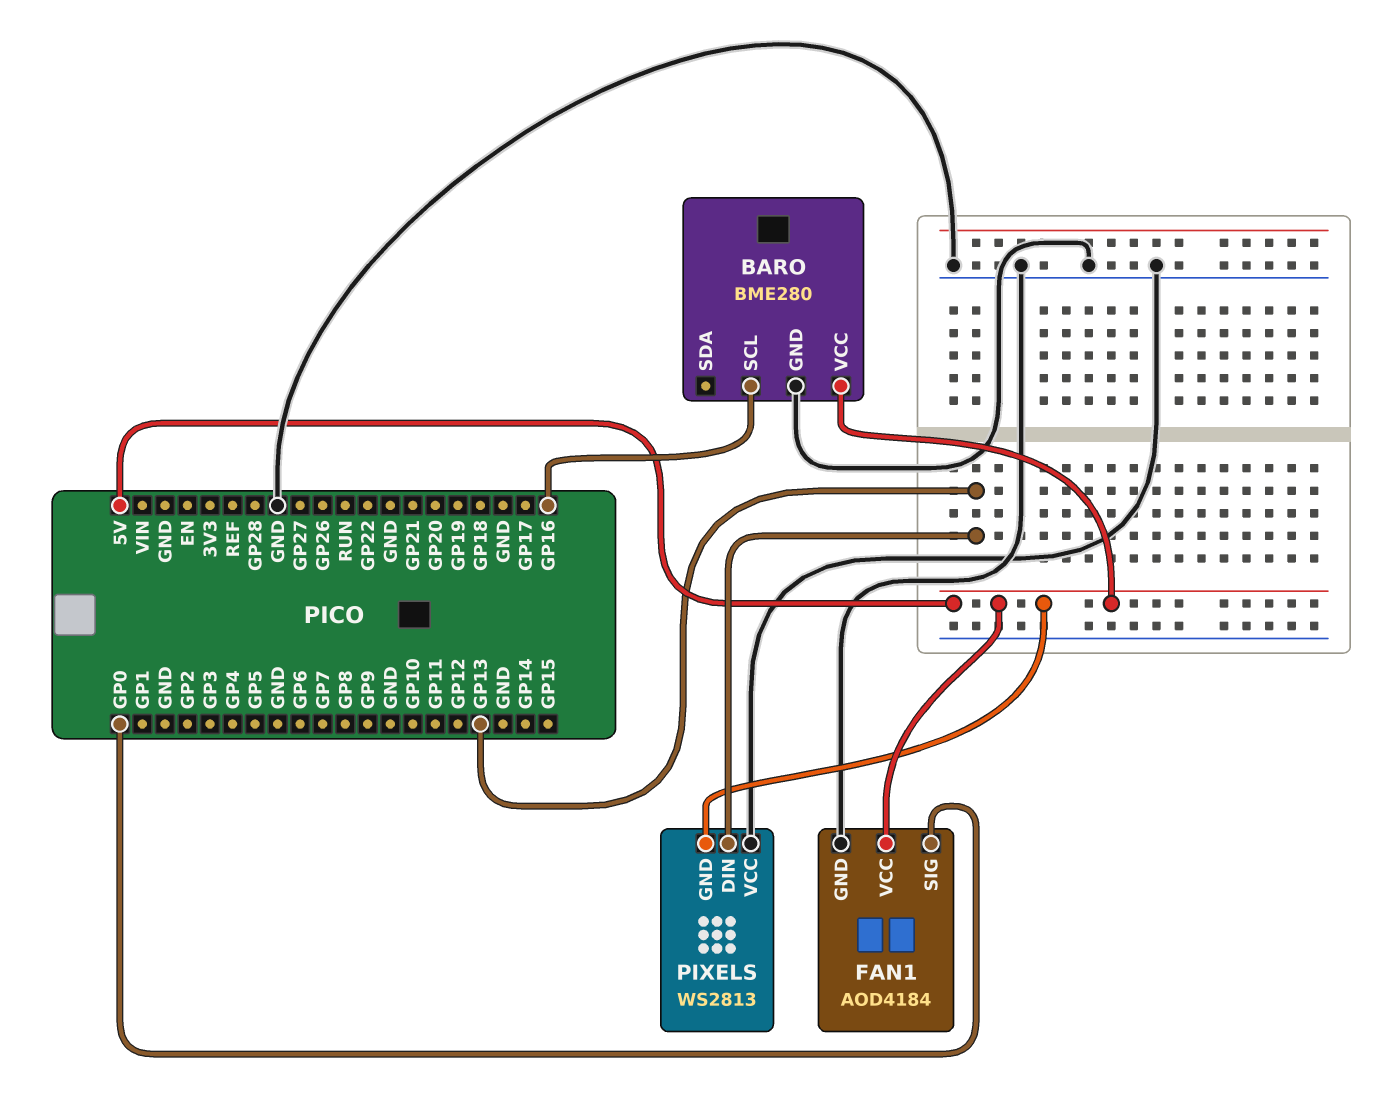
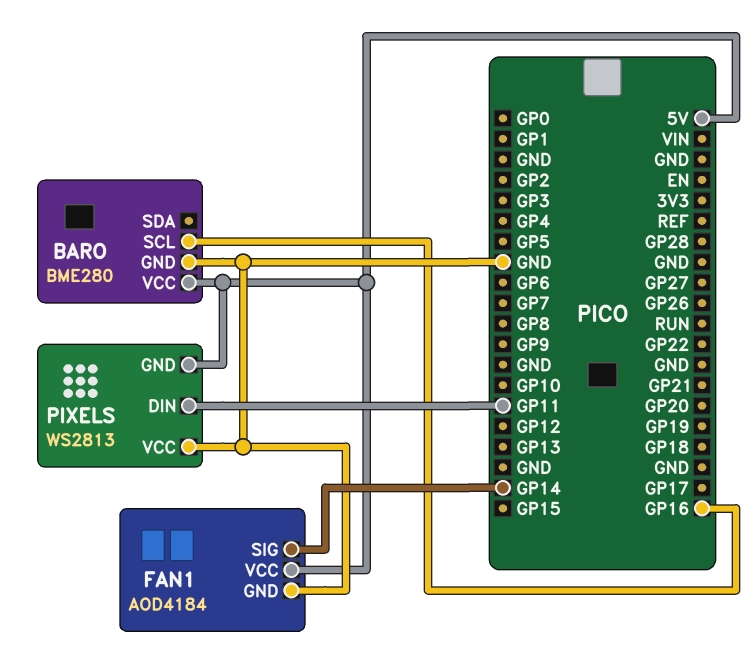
FAN1 pin SIG: GP0 -> GP14
PIXELS pin DIN: GP13 -> GP11

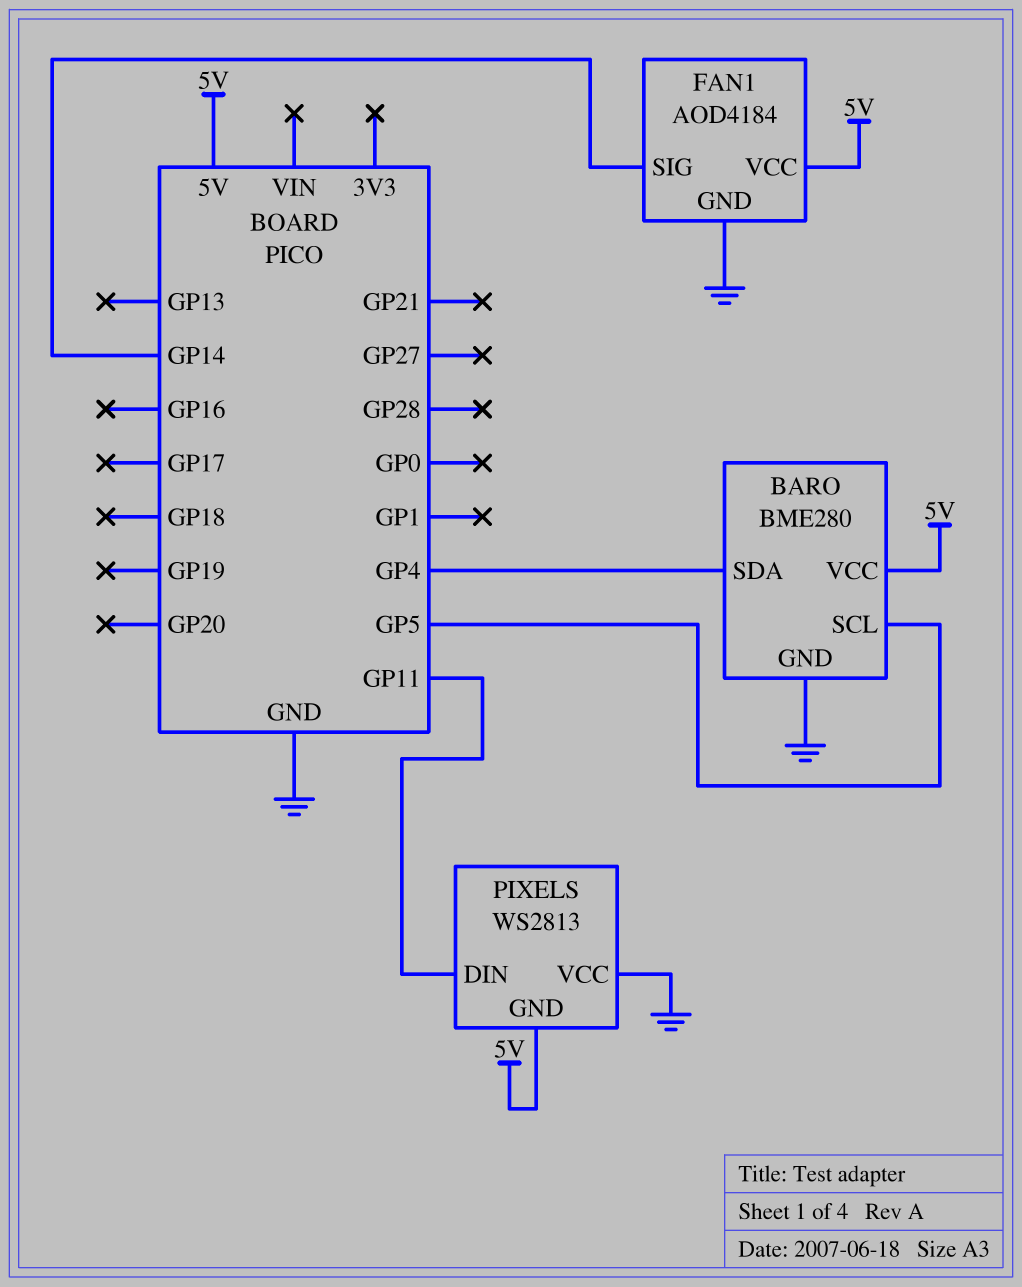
BARO pin SCL: GP16 -> GP5
BARO pin SDA: none -> GP4

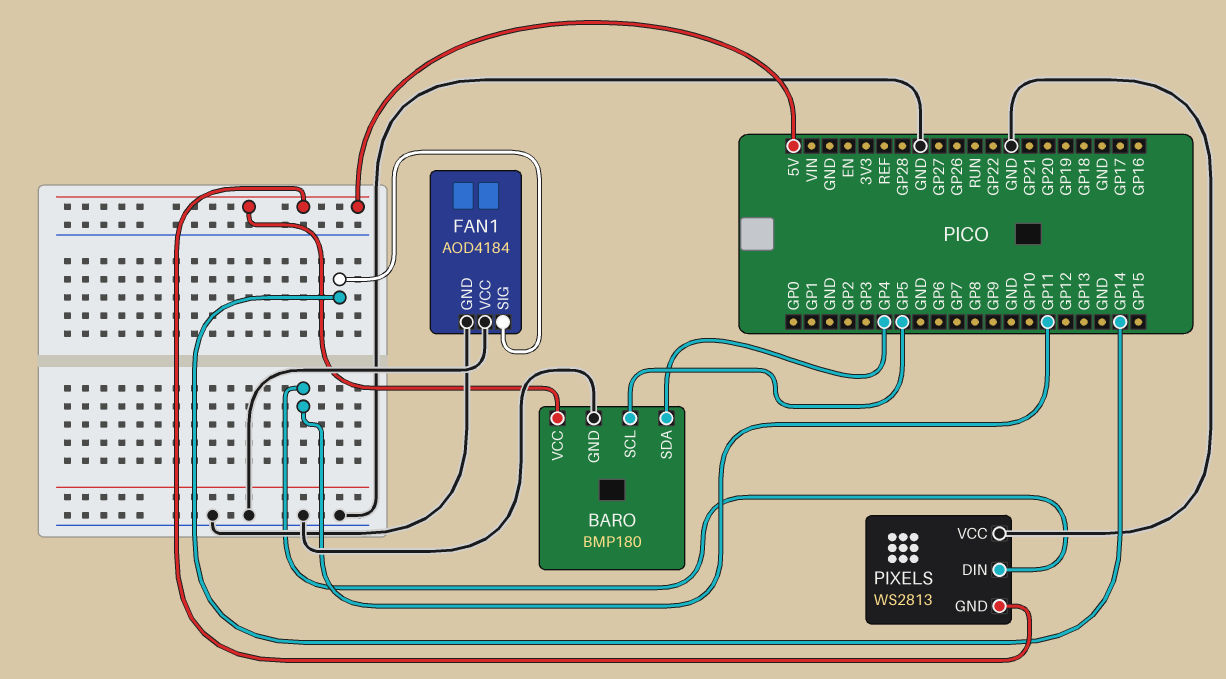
BARO: BME280 -> BMP180
FAN1 pin VCC: 5V -> GND

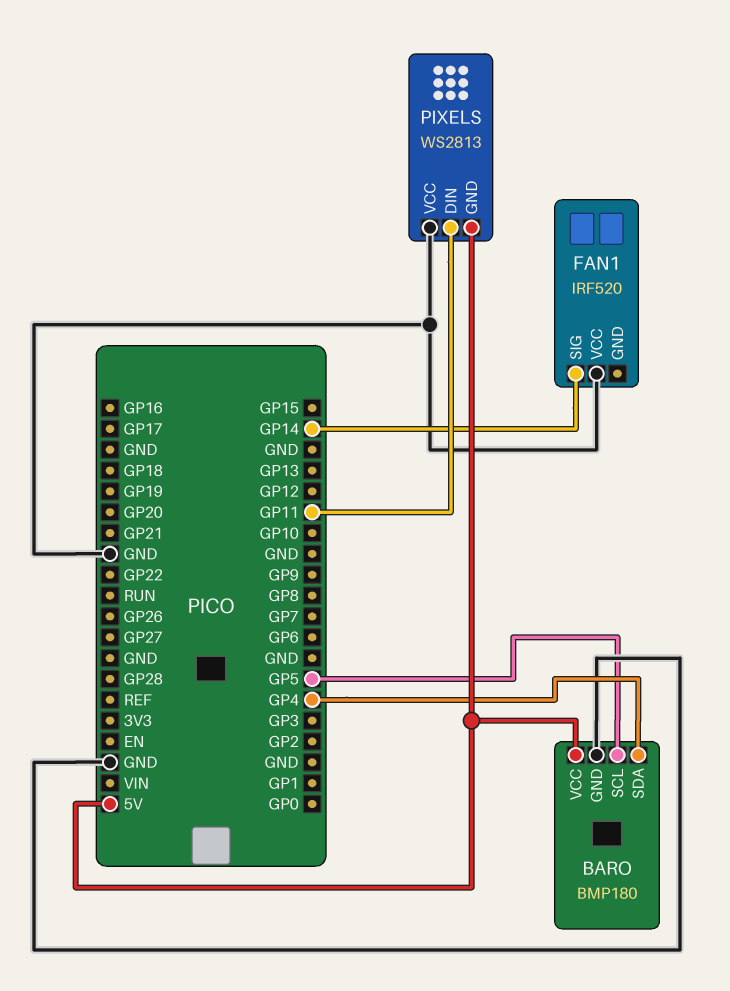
FAN1: AOD4184 -> IRF520
FAN1 pin GND: GND -> none

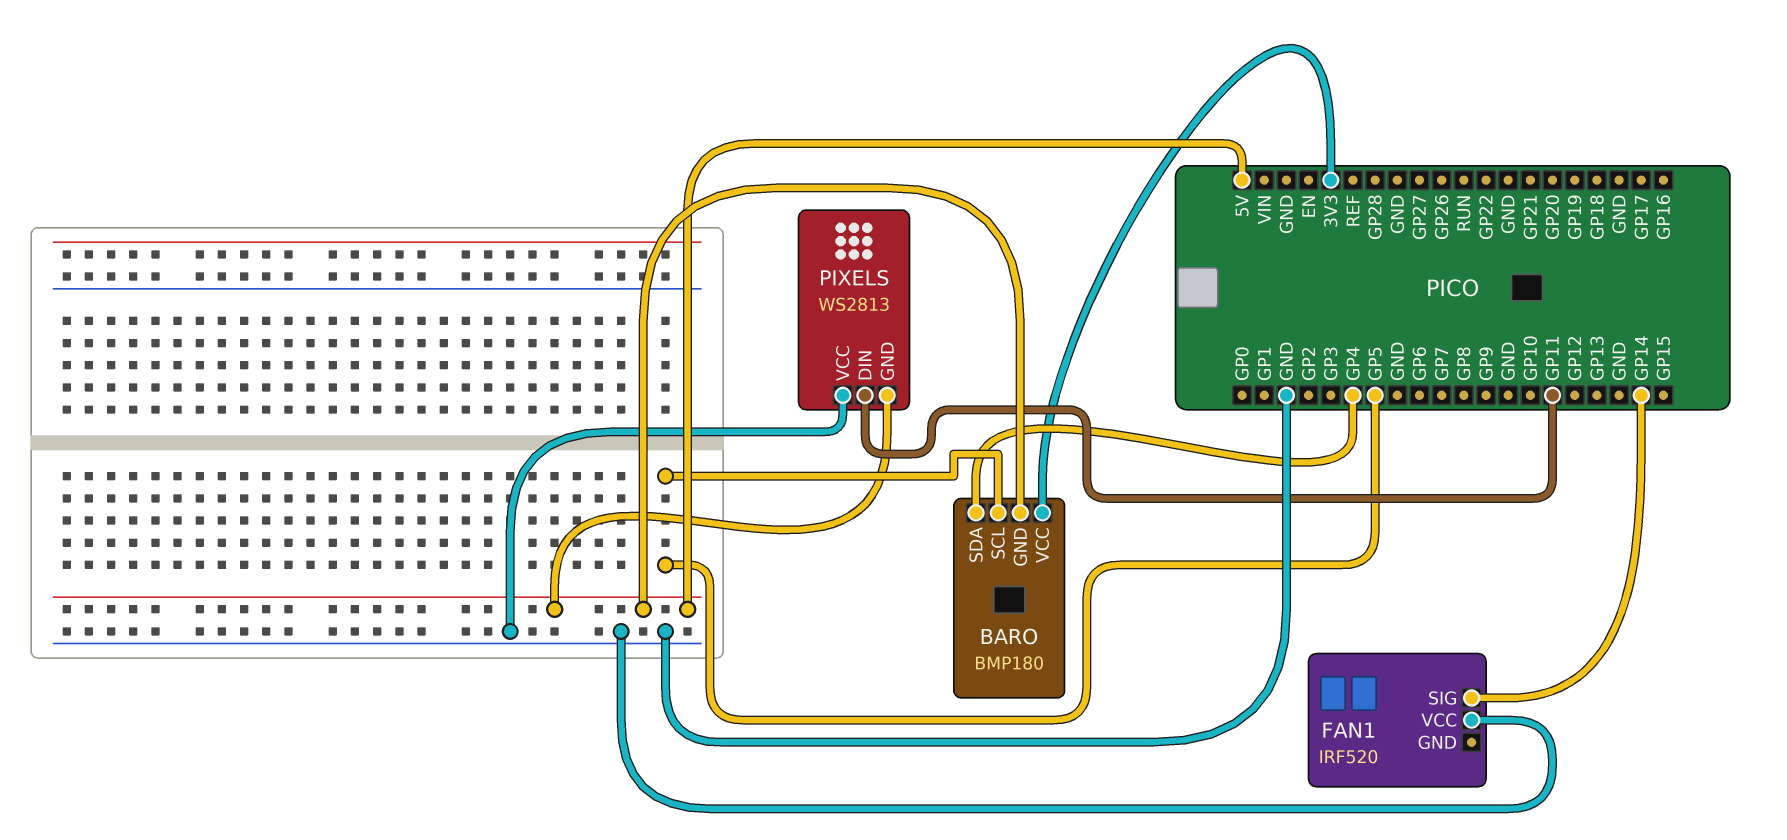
BARO pin GND: GND -> 5V
BARO pin VCC: 5V -> 3V3

